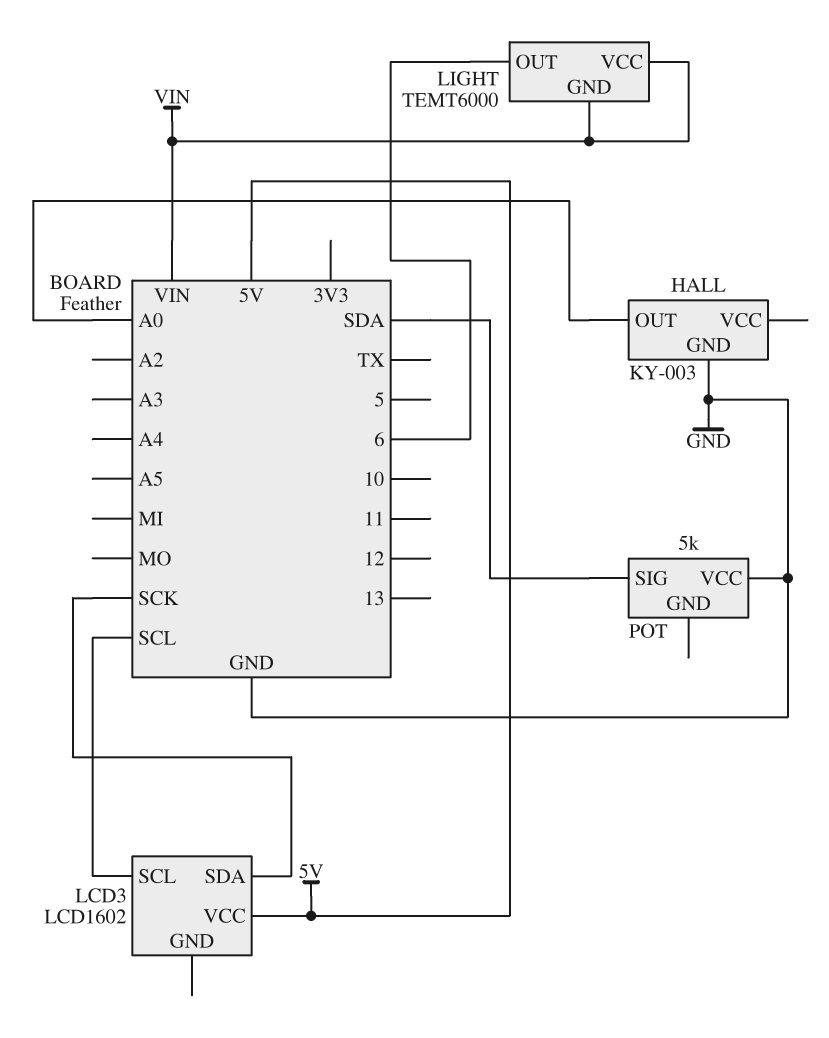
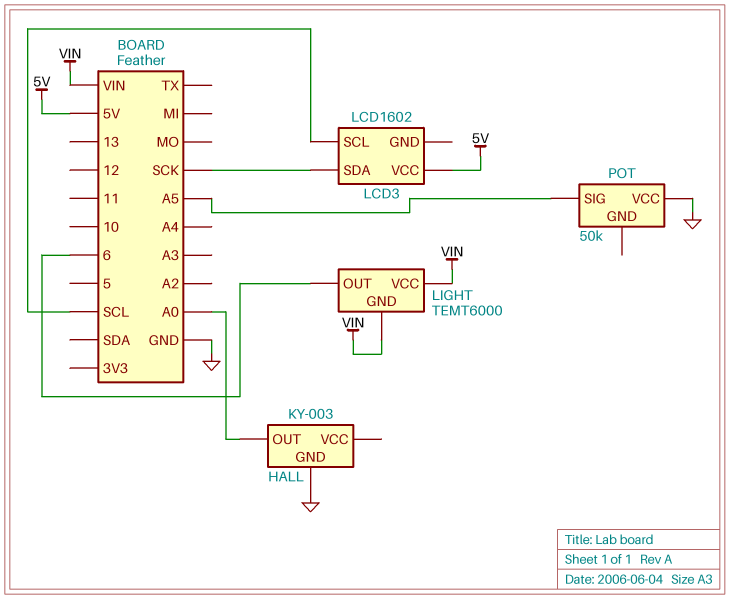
POT: 5k -> 50k
POT pin SIG: SDA -> A5

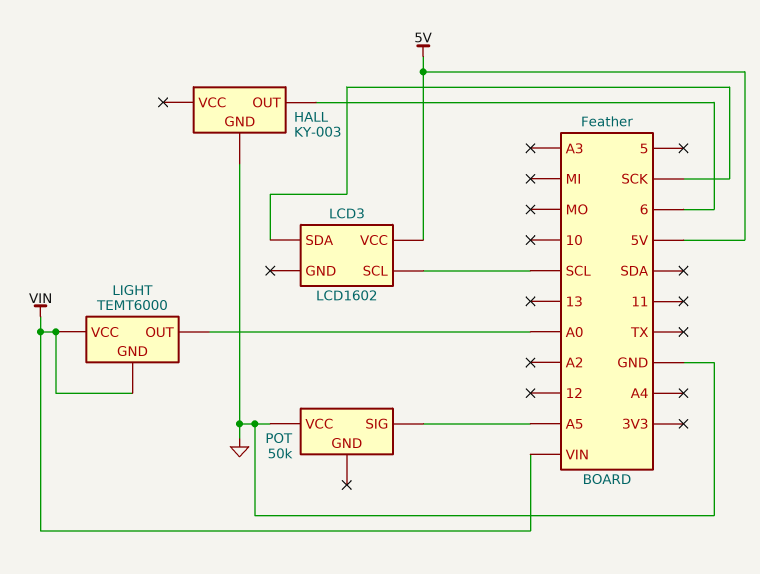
HALL pin OUT: A0 -> 6
LIGHT pin OUT: 6 -> A0

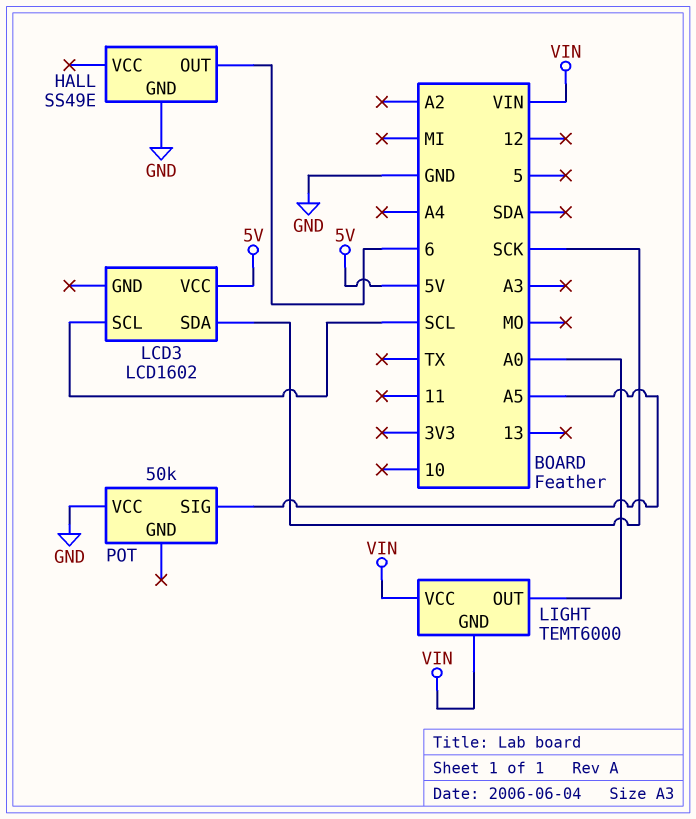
HALL: KY-003 -> SS49E

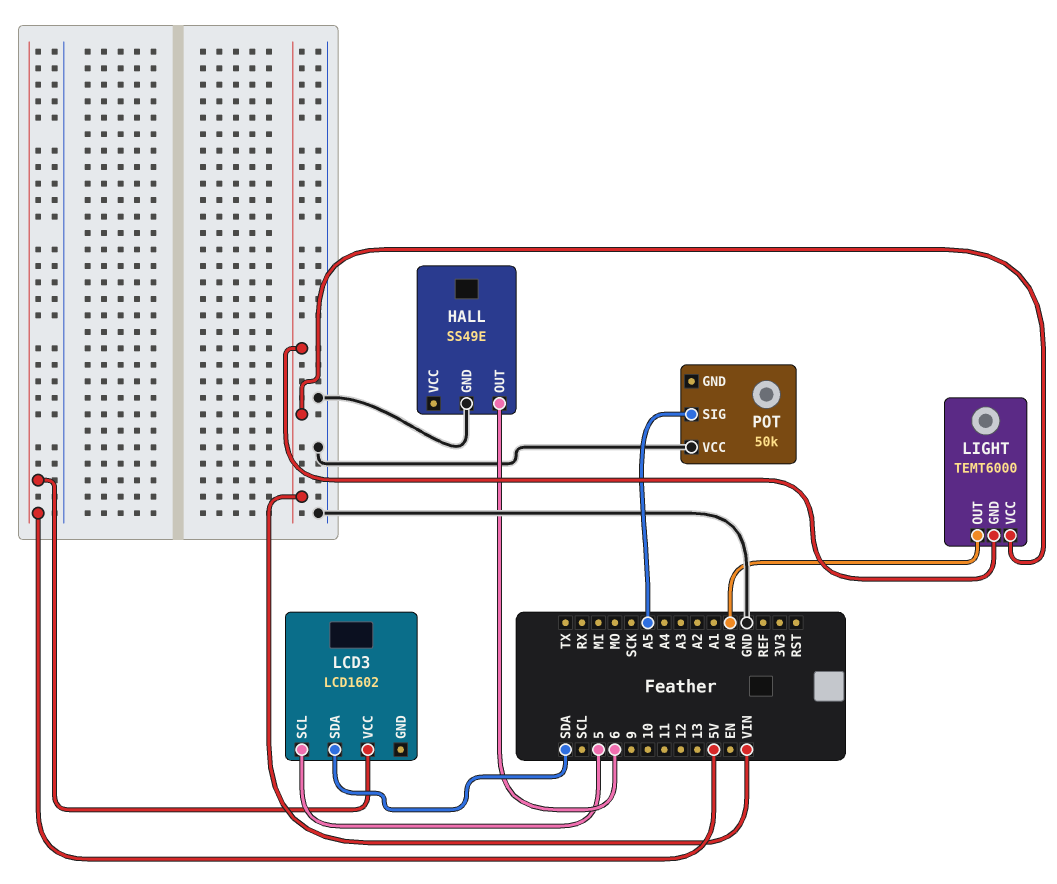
LCD3 pin SCL: SCL -> 5
LCD3 pin SDA: SCK -> SDA

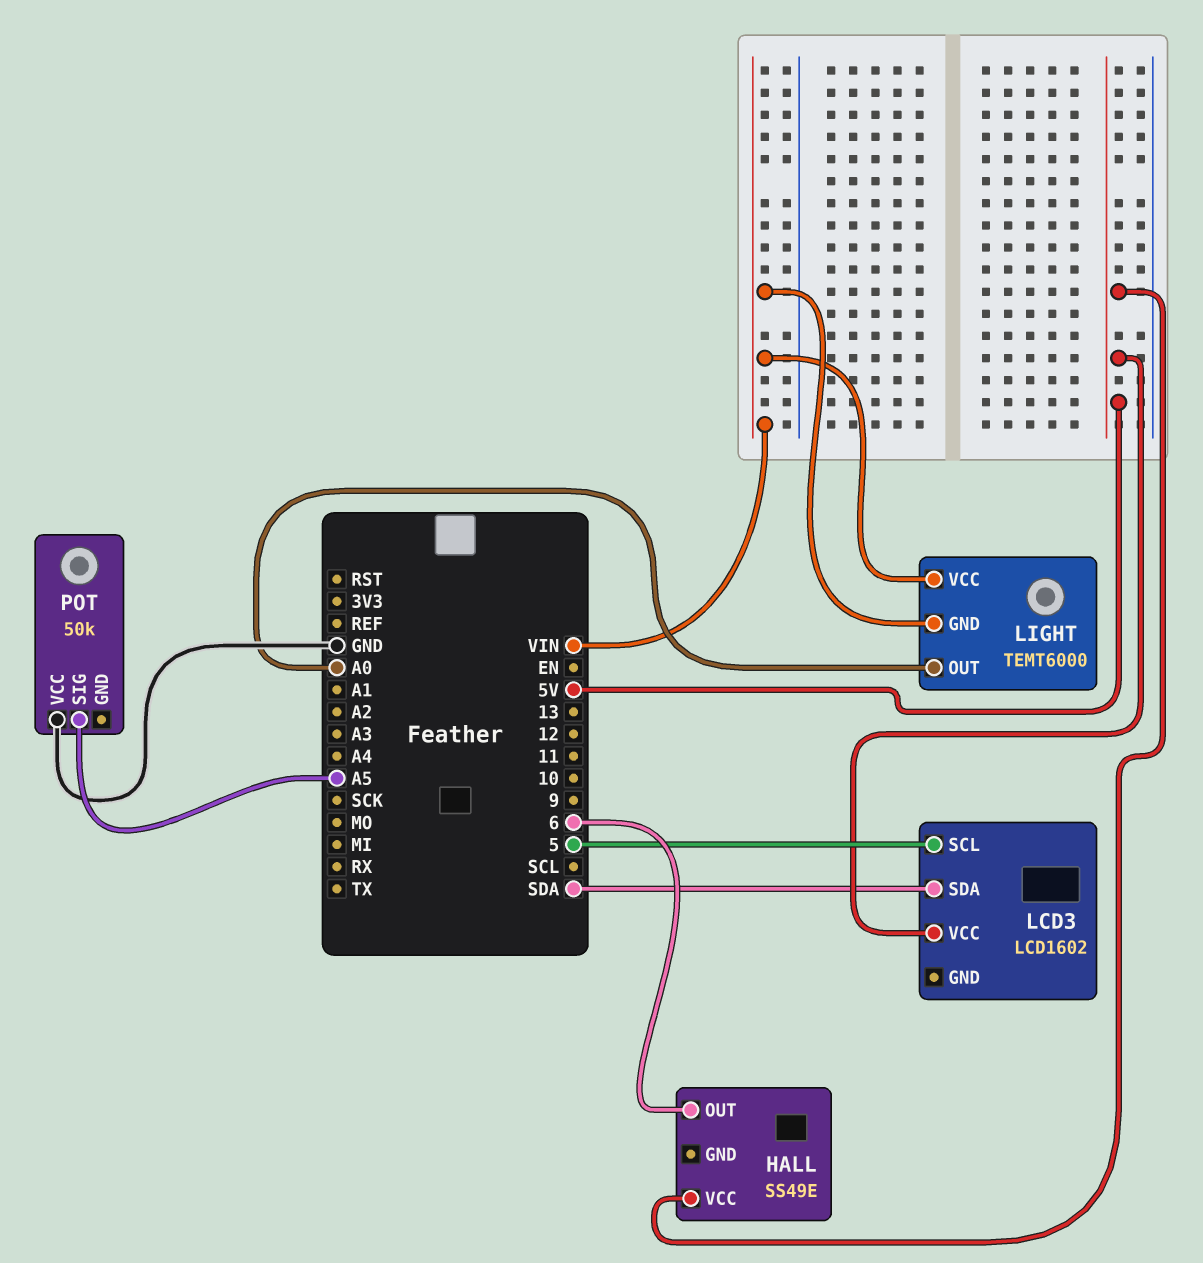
HALL pin GND: GND -> none
HALL pin VCC: none -> 5V

